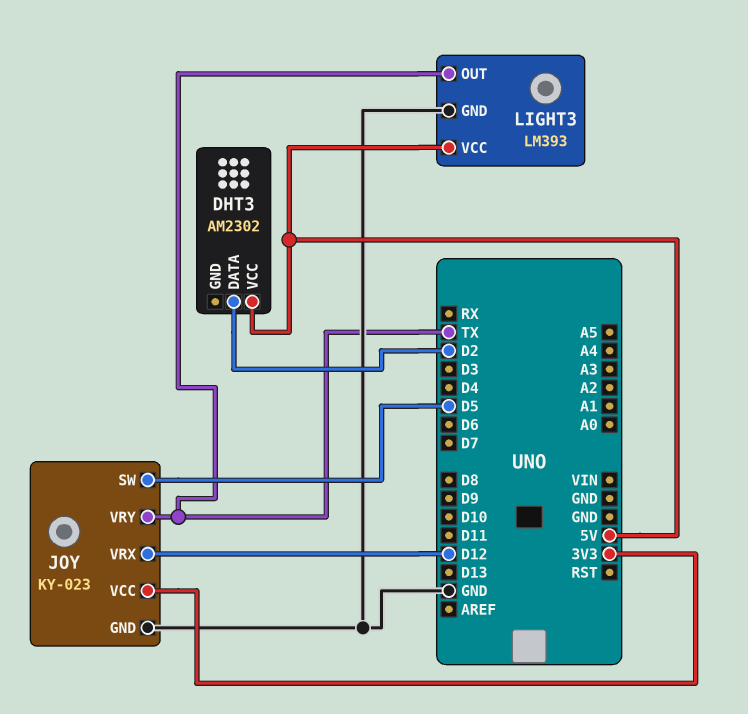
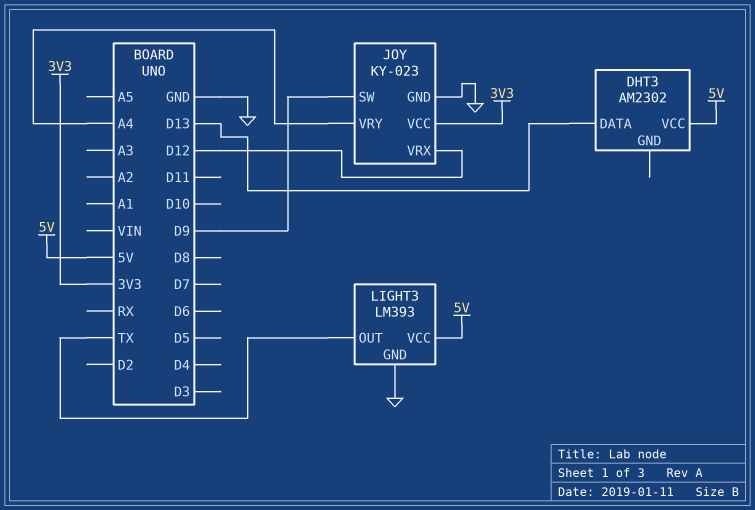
DHT3 pin DATA: D2 -> D13
JOY pin SW: D5 -> D9
JOY pin VRY: TX -> A4

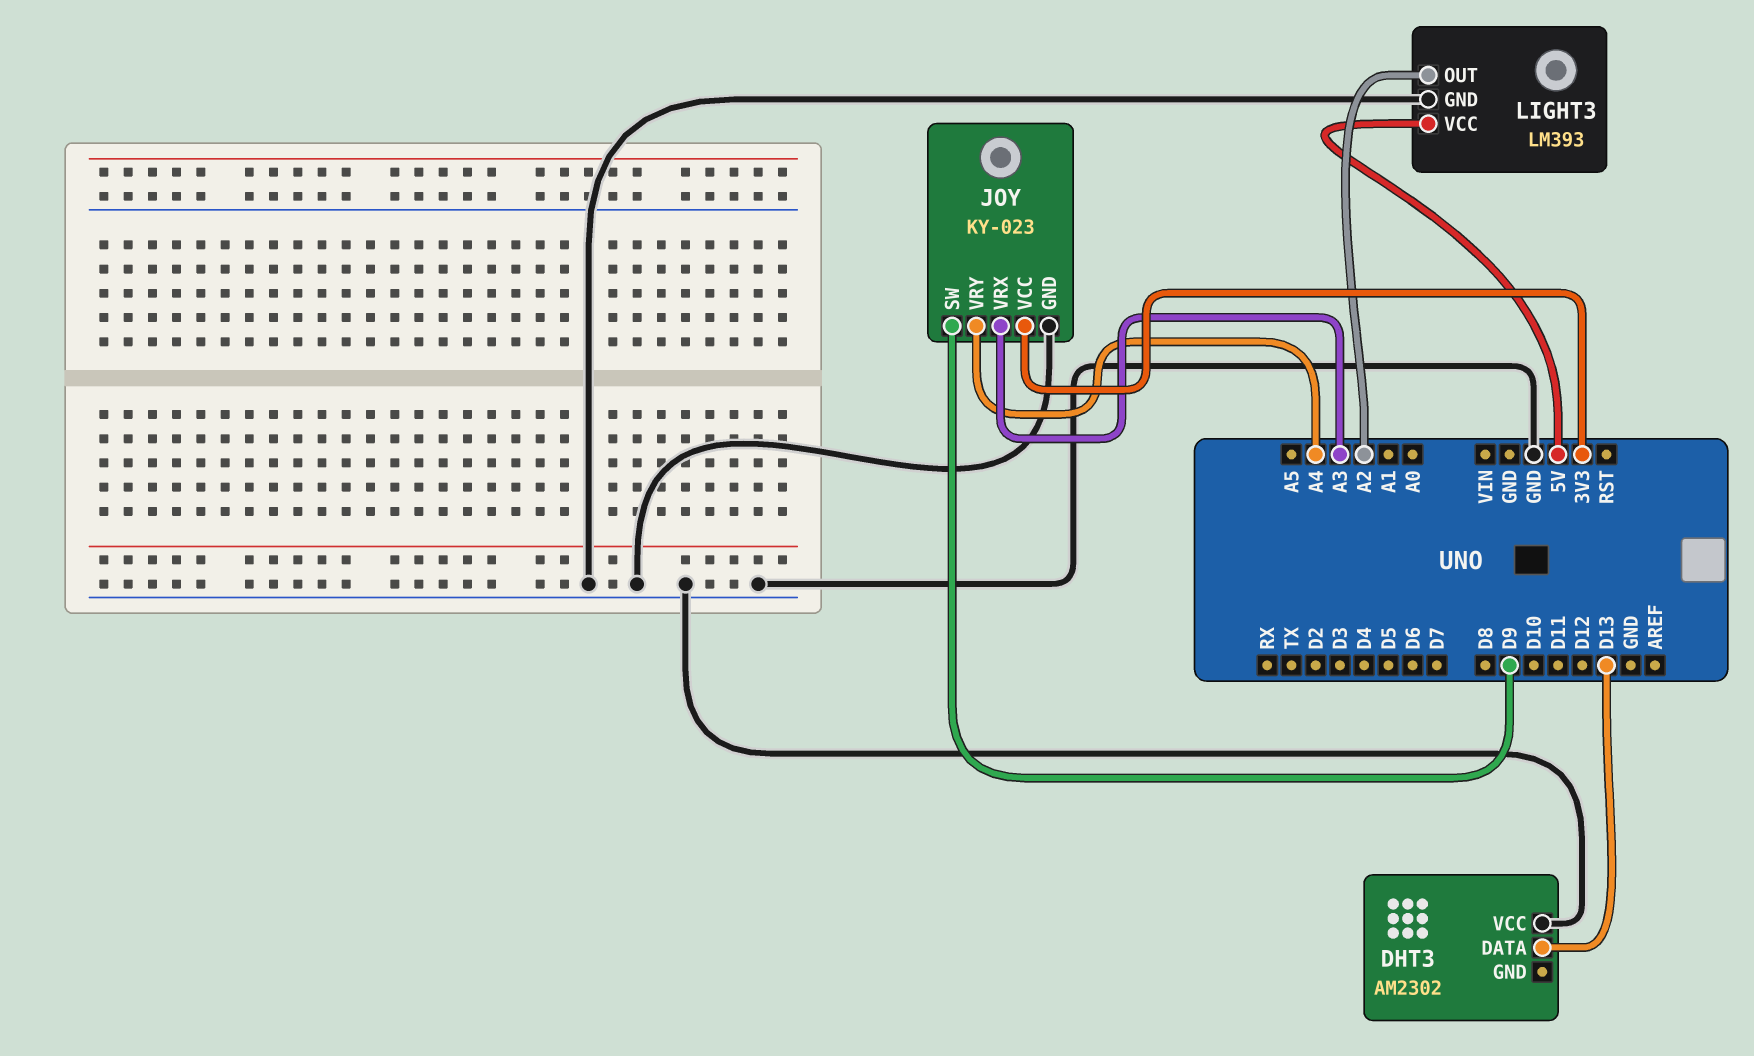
DHT3 pin VCC: 5V -> GND
JOY pin VRX: D12 -> A3
LIGHT3 pin OUT: TX -> A2

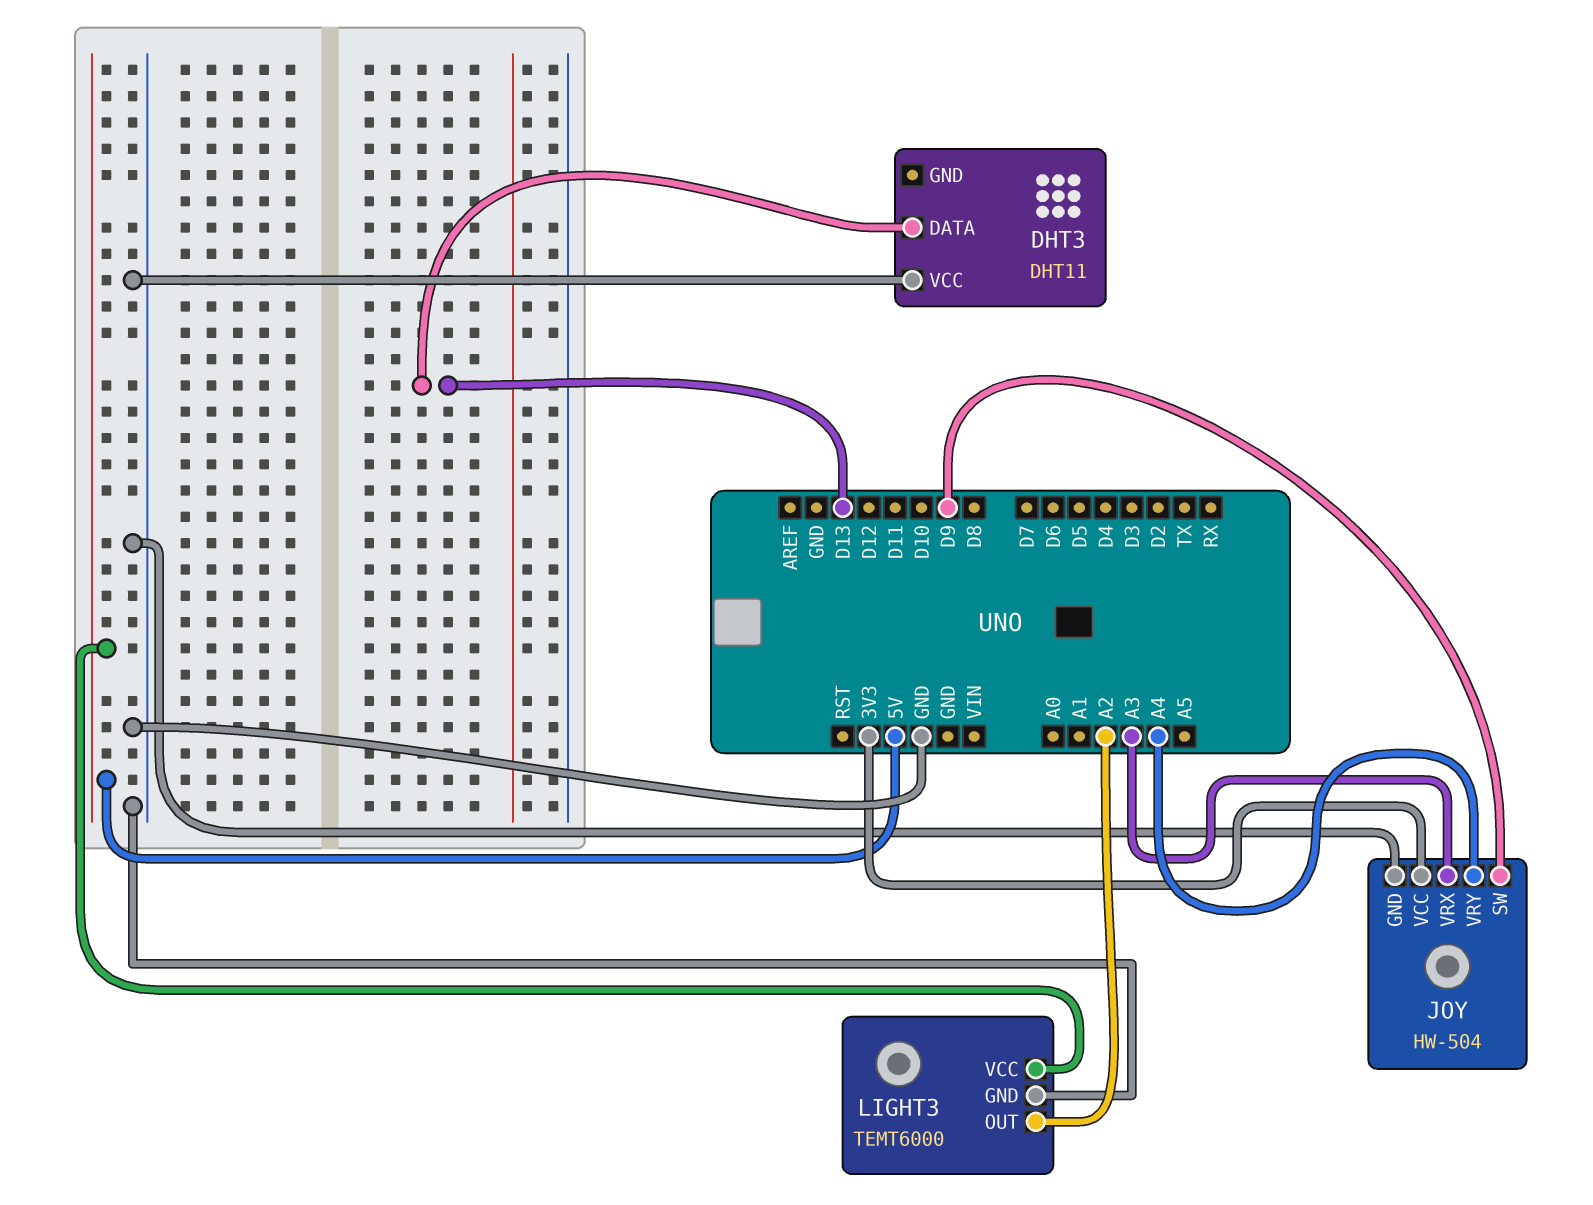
DHT3: AM2302 -> DHT11
JOY: KY-023 -> HW-504
LIGHT3: LM393 -> TEMT6000

